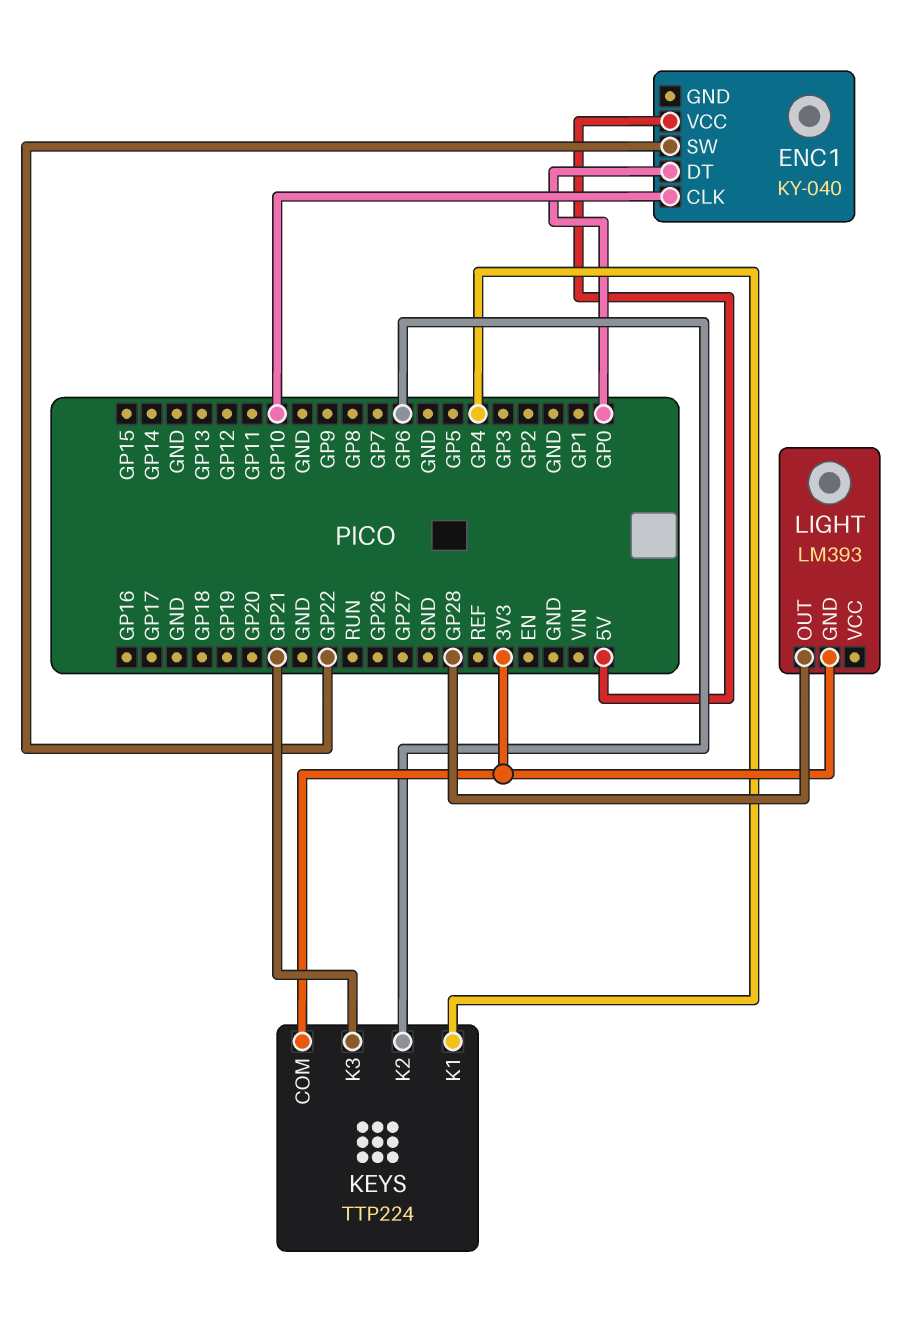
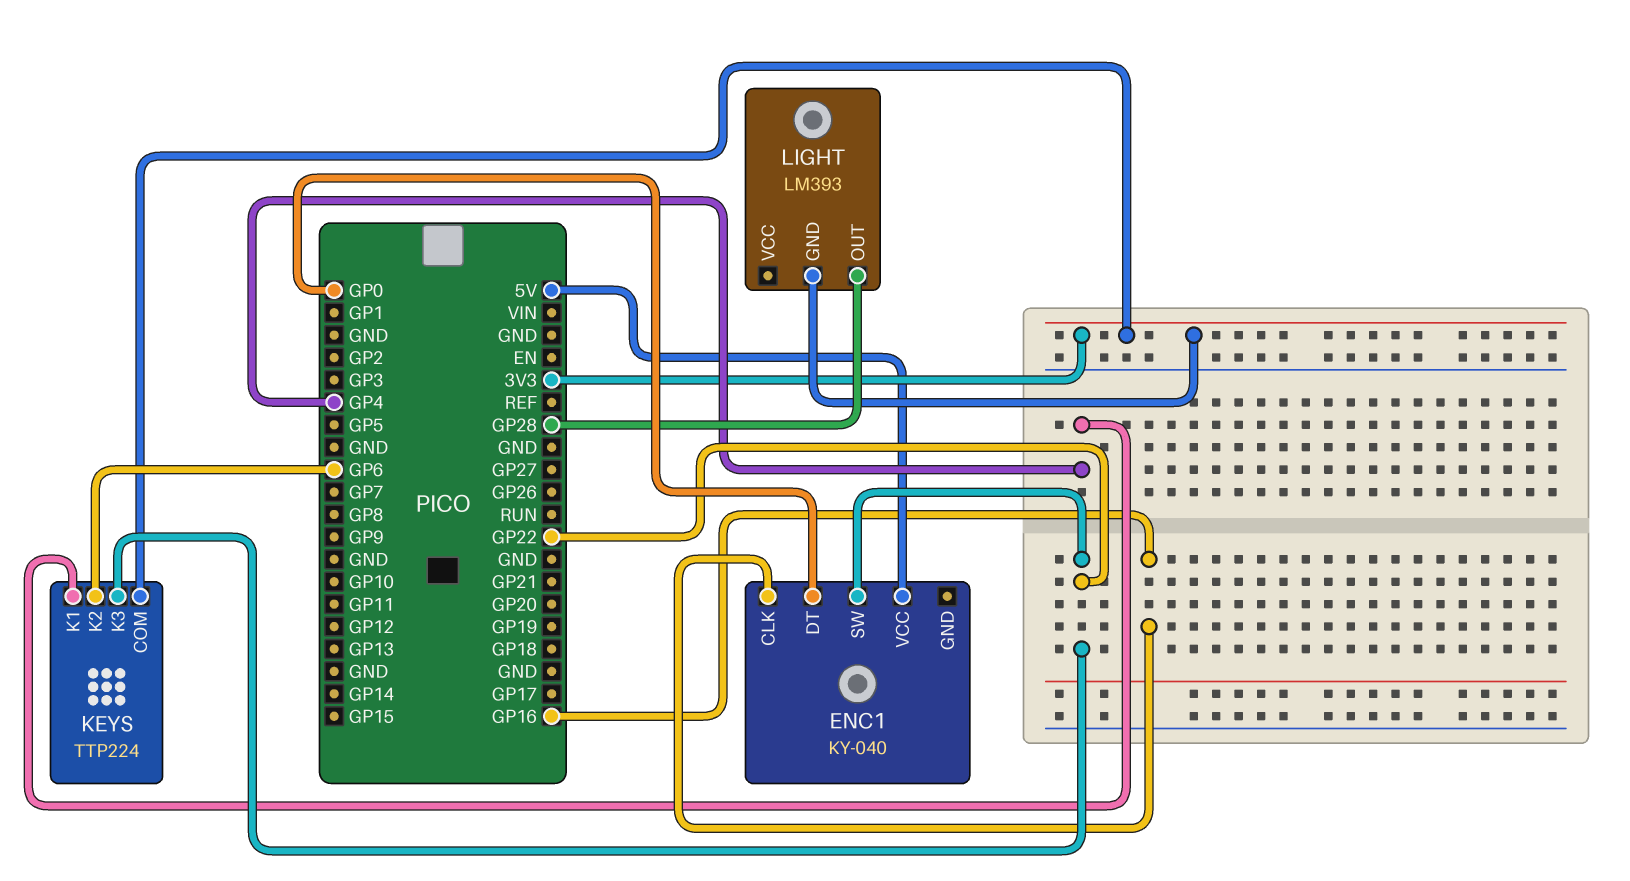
ENC1 pin CLK: GP10 -> GP16
KEYS pin K3: GP21 -> GP22

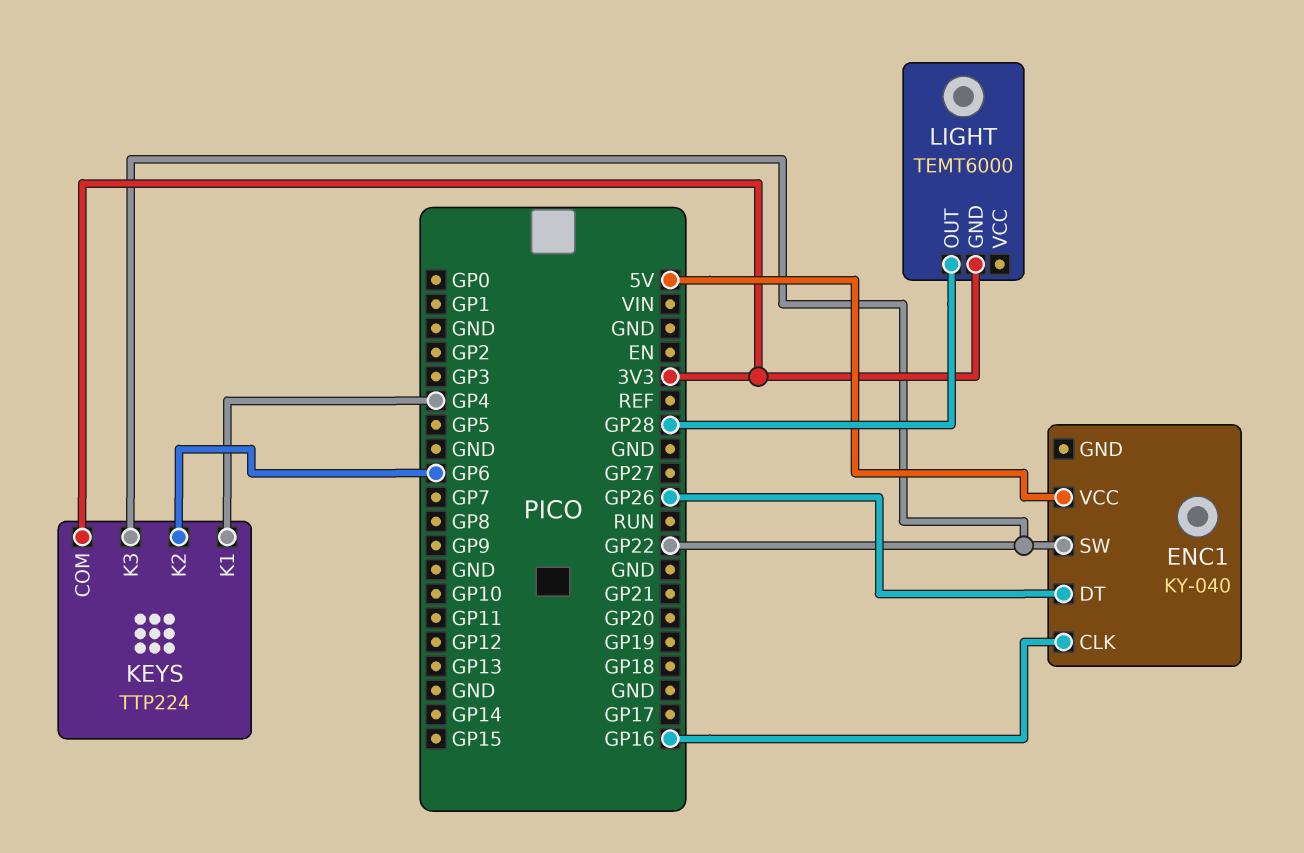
ENC1 pin DT: GP0 -> GP26
LIGHT: LM393 -> TEMT6000

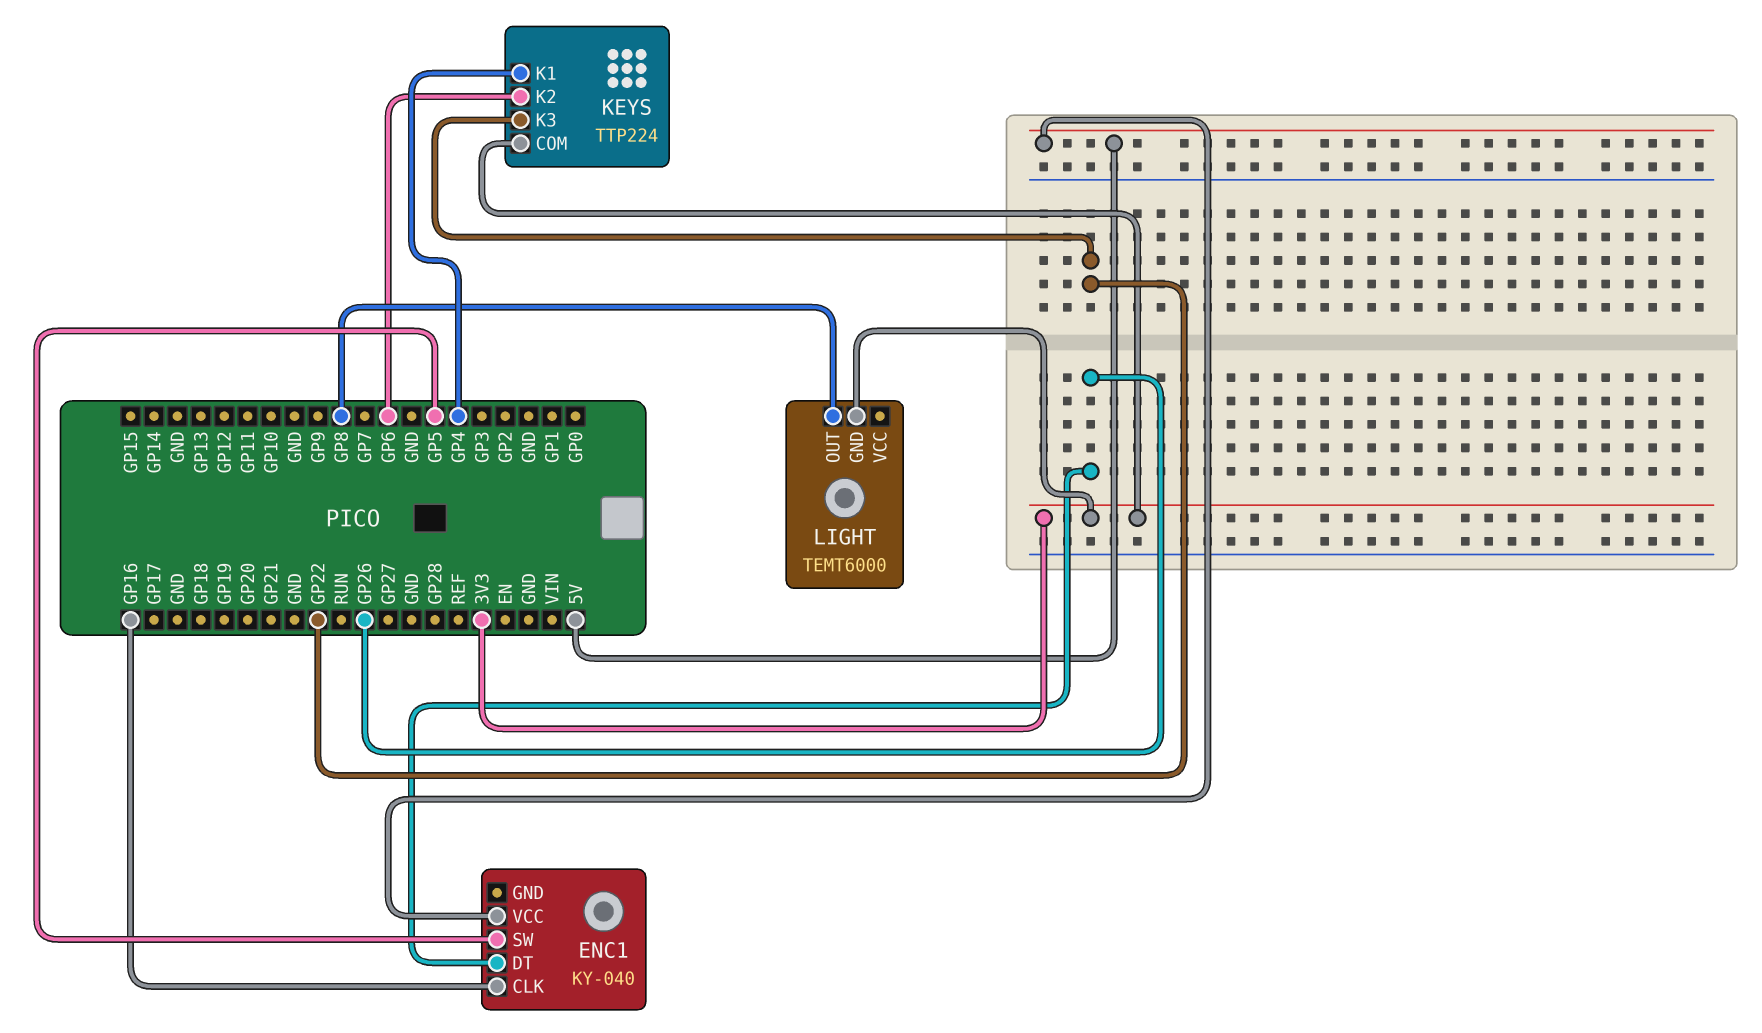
ENC1 pin SW: GP22 -> GP5
LIGHT pin OUT: GP28 -> GP8

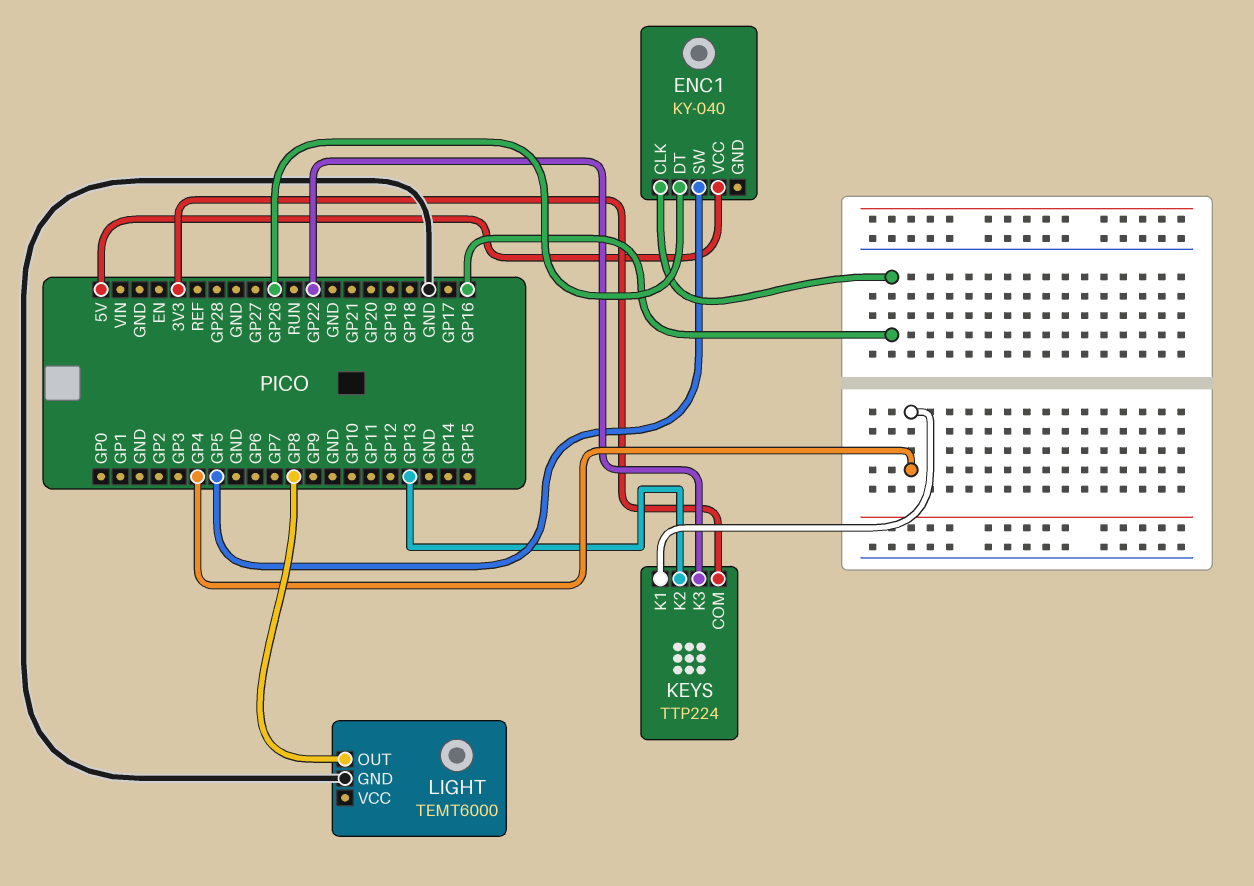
KEYS pin K2: GP6 -> GP13
LIGHT pin GND: 3V3 -> GND

